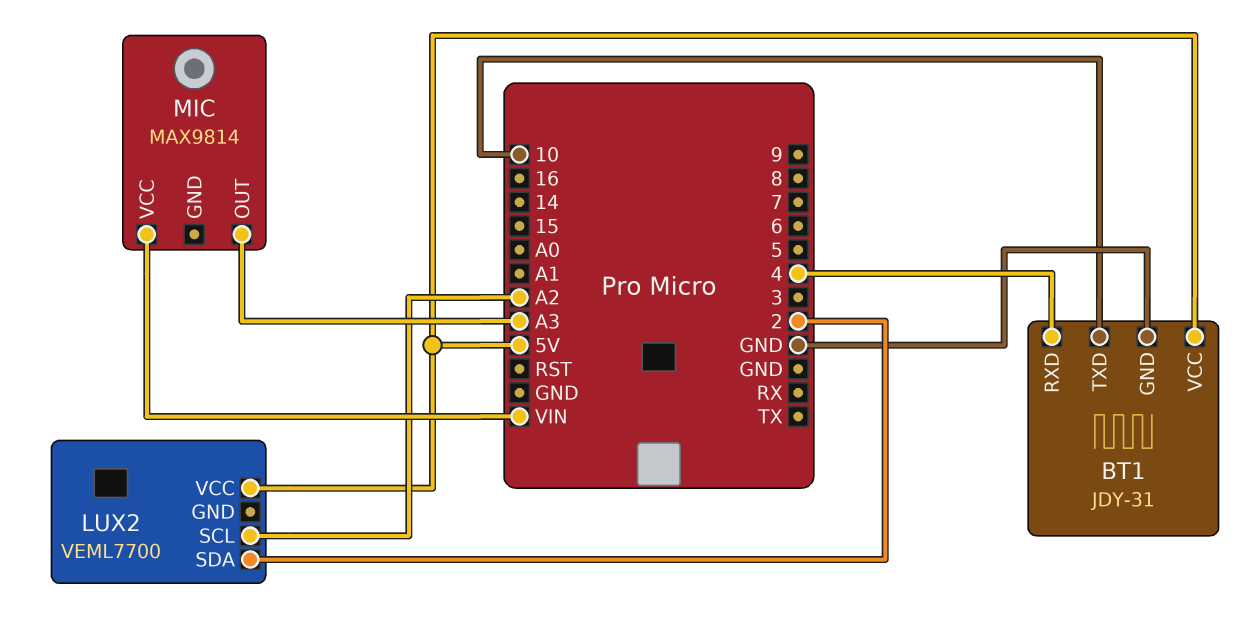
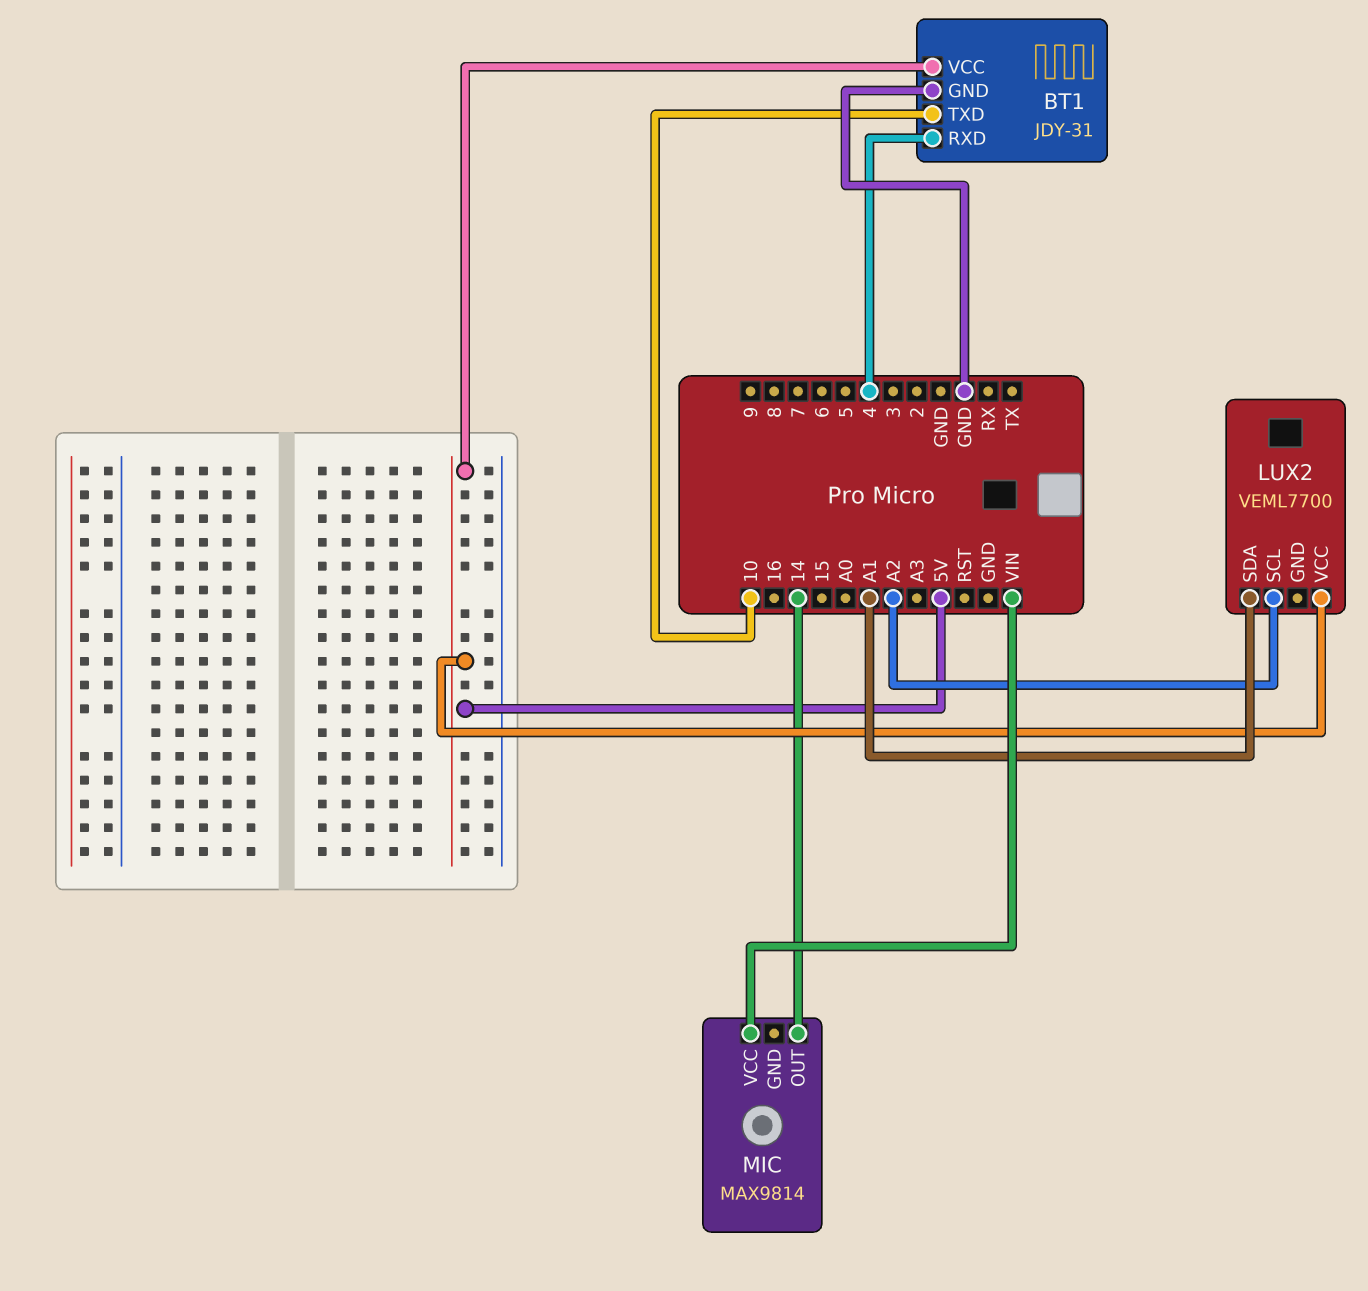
LUX2 pin SDA: 2 -> A1
MIC pin OUT: A3 -> 14

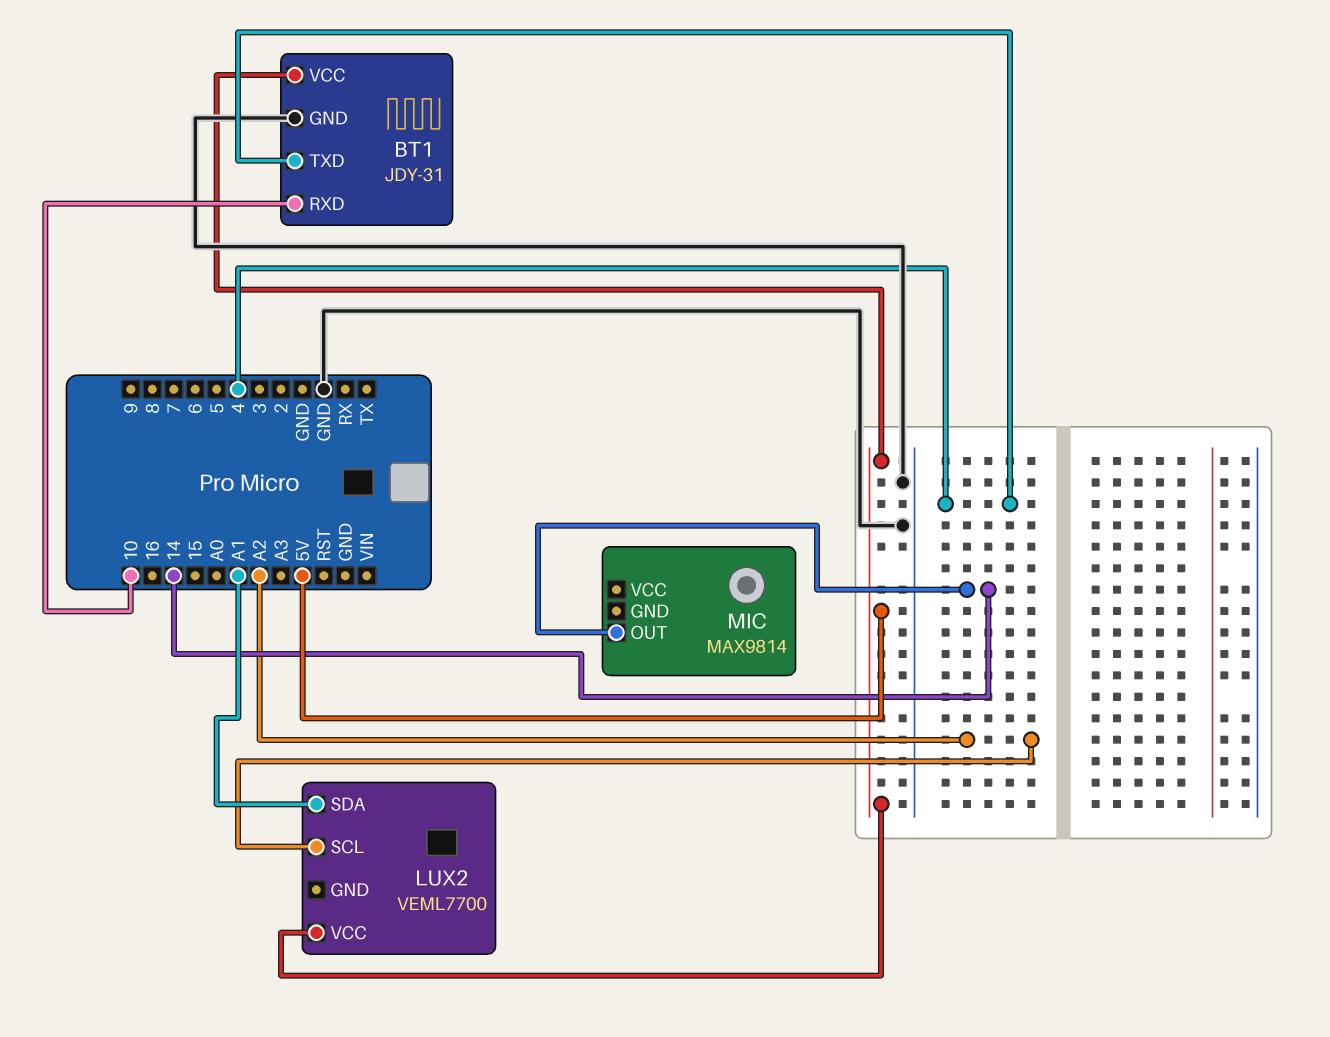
BT1 pin RXD: 4 -> 10
BT1 pin TXD: 10 -> 4
MIC pin VCC: VIN -> none

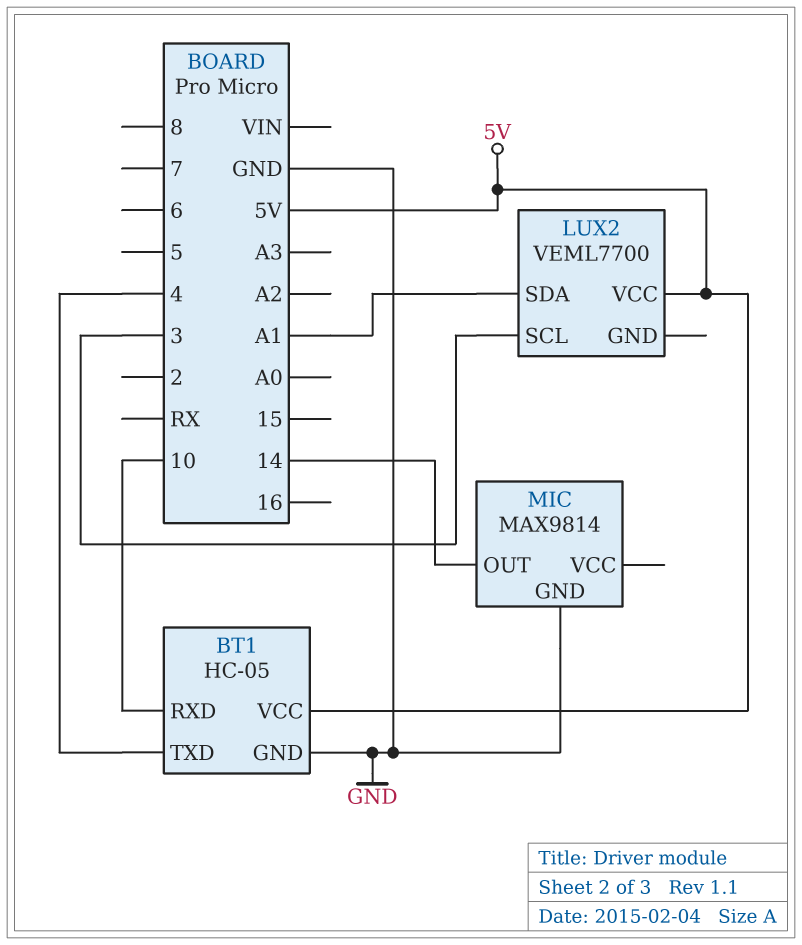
BT1: JDY-31 -> HC-05
LUX2 pin SCL: A2 -> 3
MIC pin GND: none -> GND

